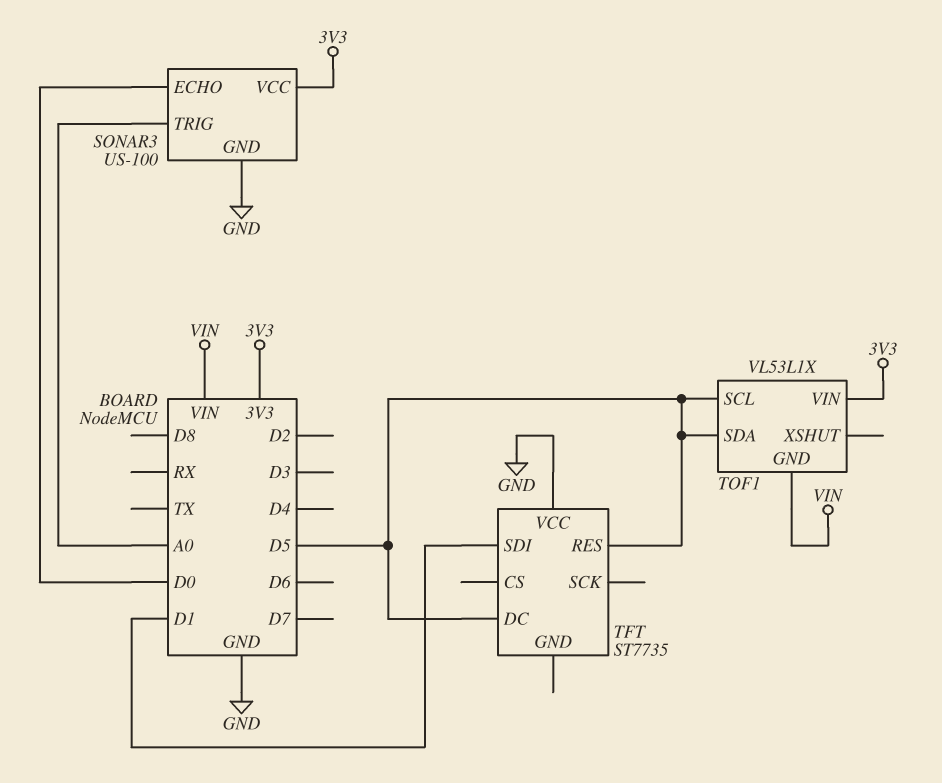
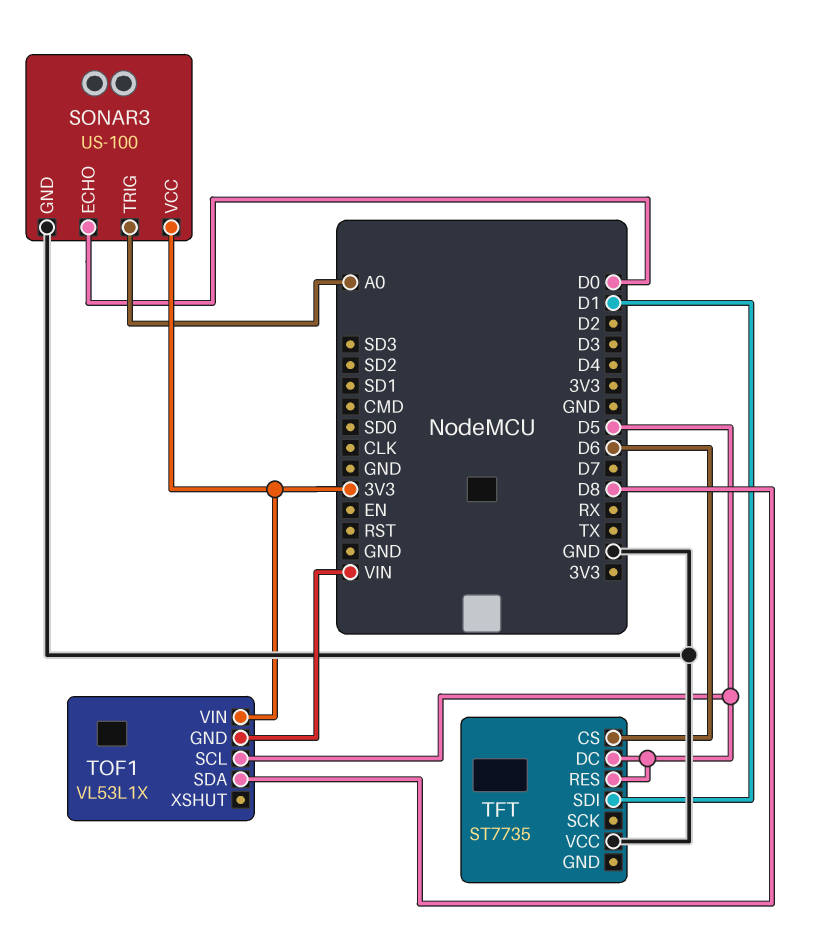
TFT pin CS: none -> D6
TOF1 pin SDA: D5 -> D8

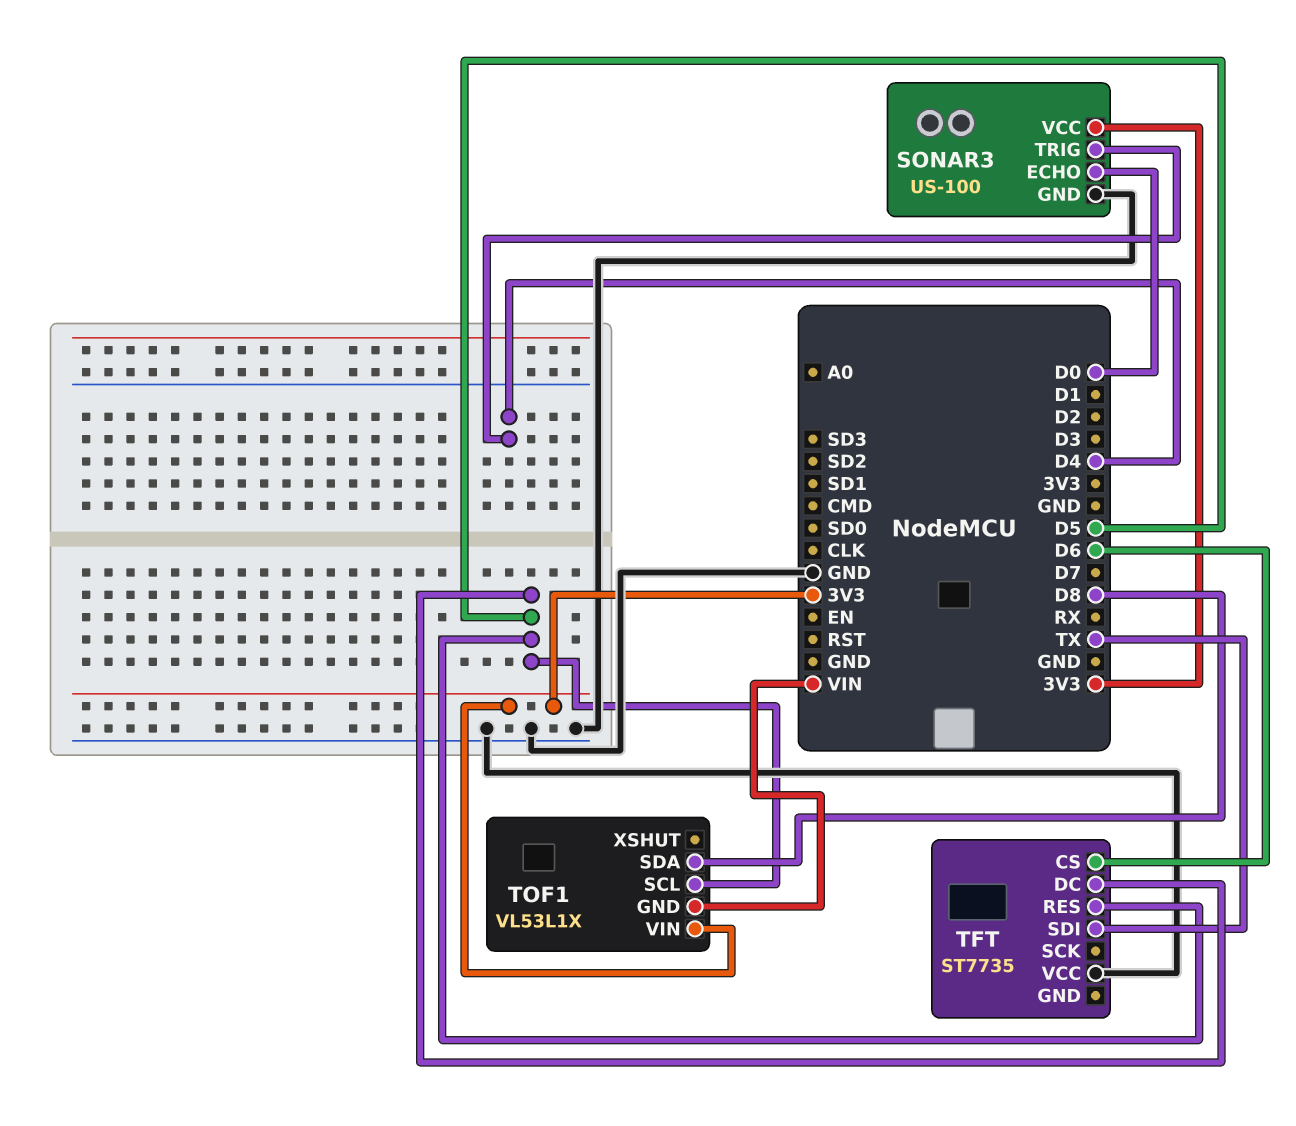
SONAR3 pin TRIG: A0 -> D4
TFT pin SDI: D1 -> TX

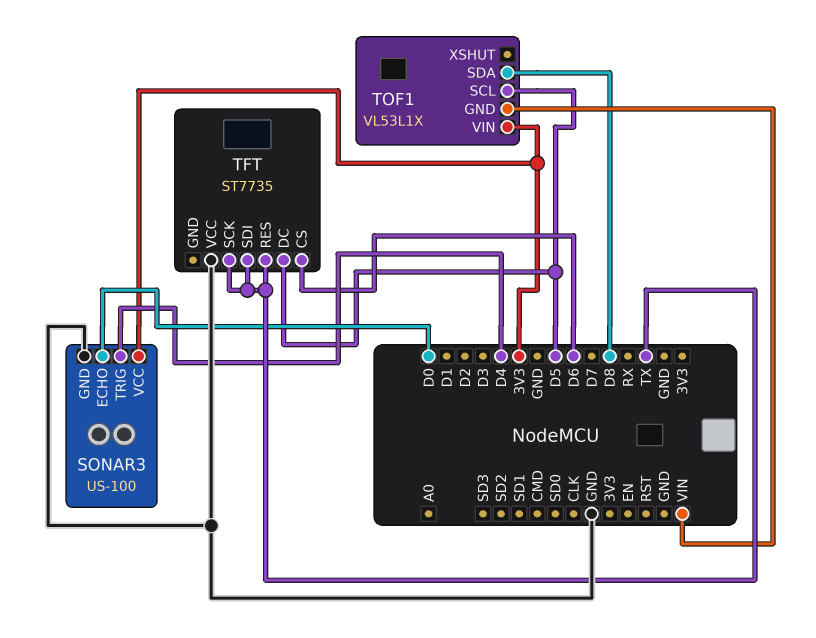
TFT pin RES: D5 -> TX
TFT pin SCK: none -> TX

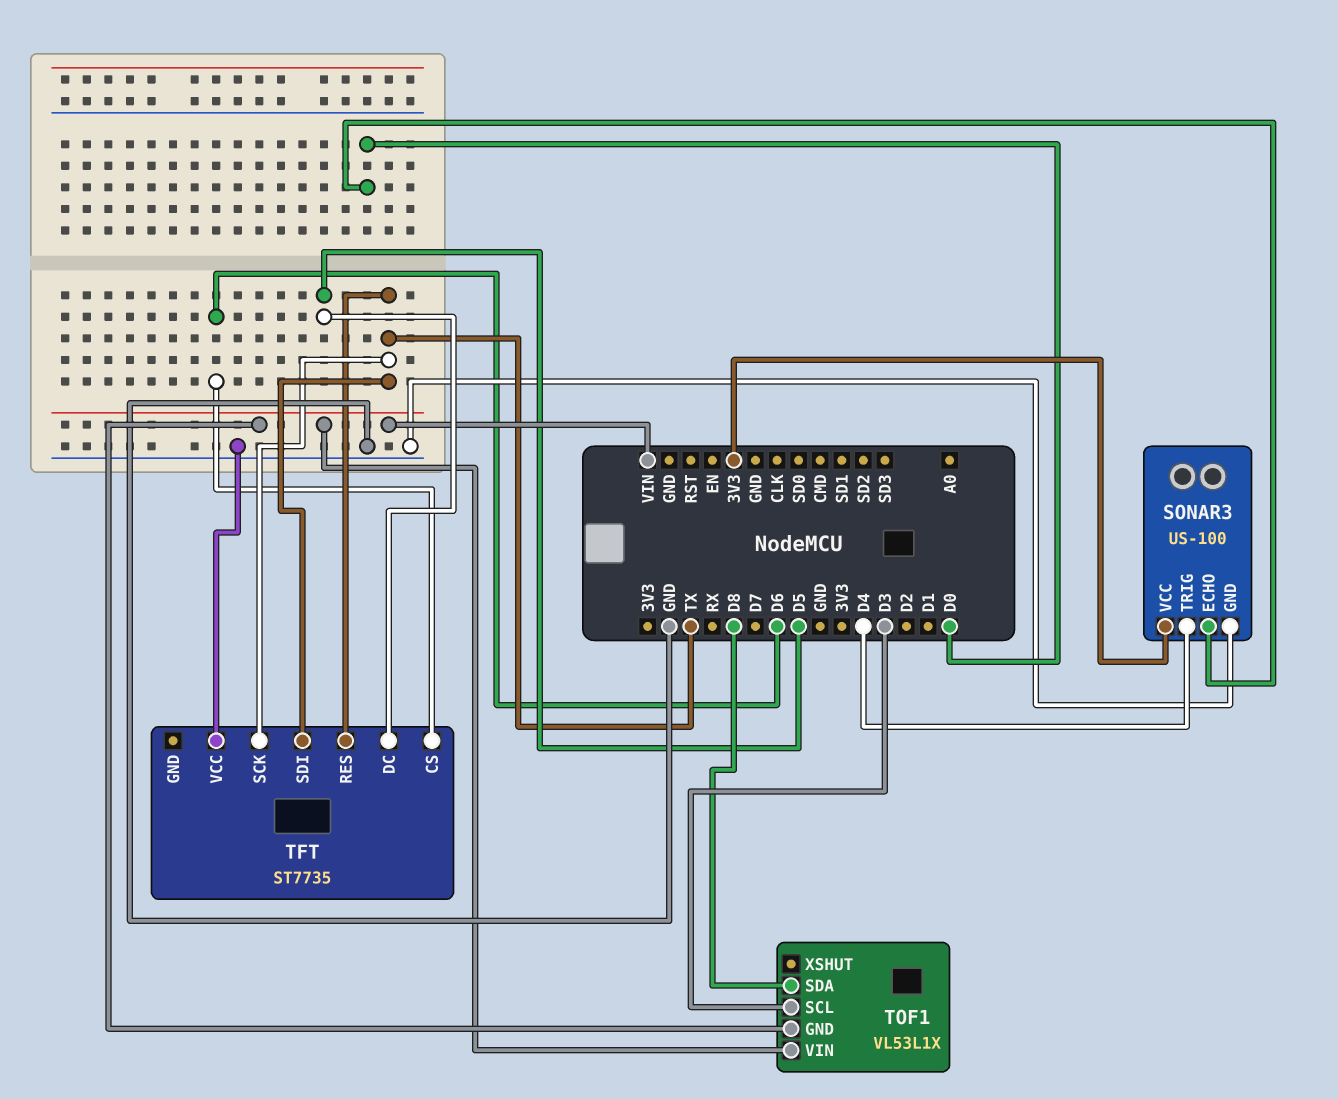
TOF1 pin SCL: D5 -> D3
TOF1 pin VIN: 3V3 -> VIN

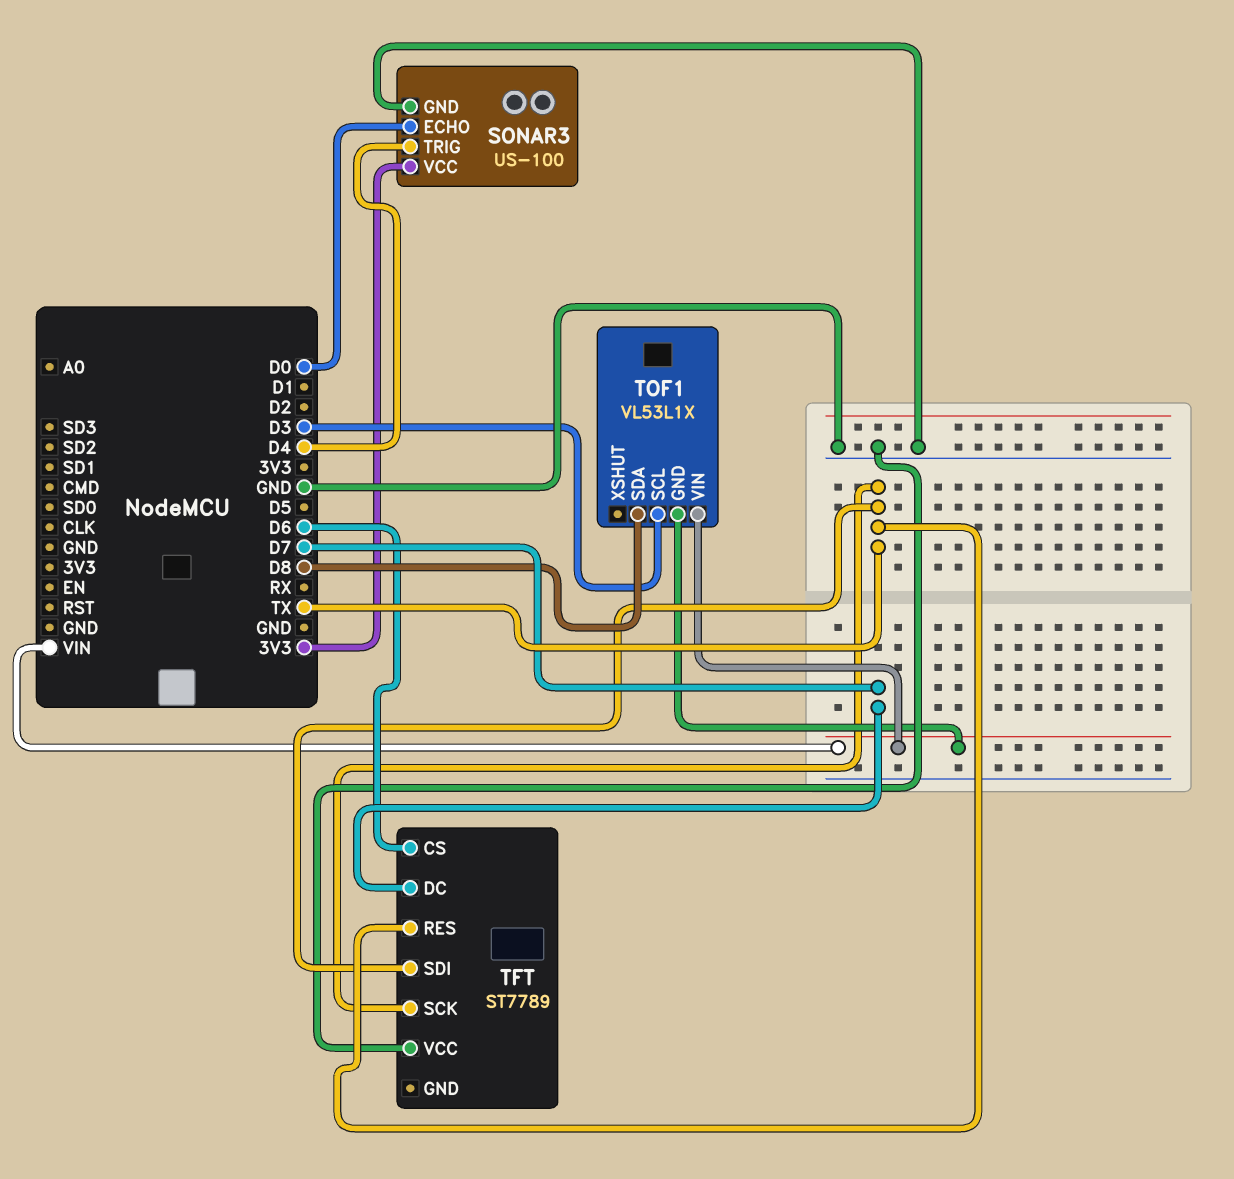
TFT: ST7735 -> ST7789
TFT pin DC: D5 -> D7

